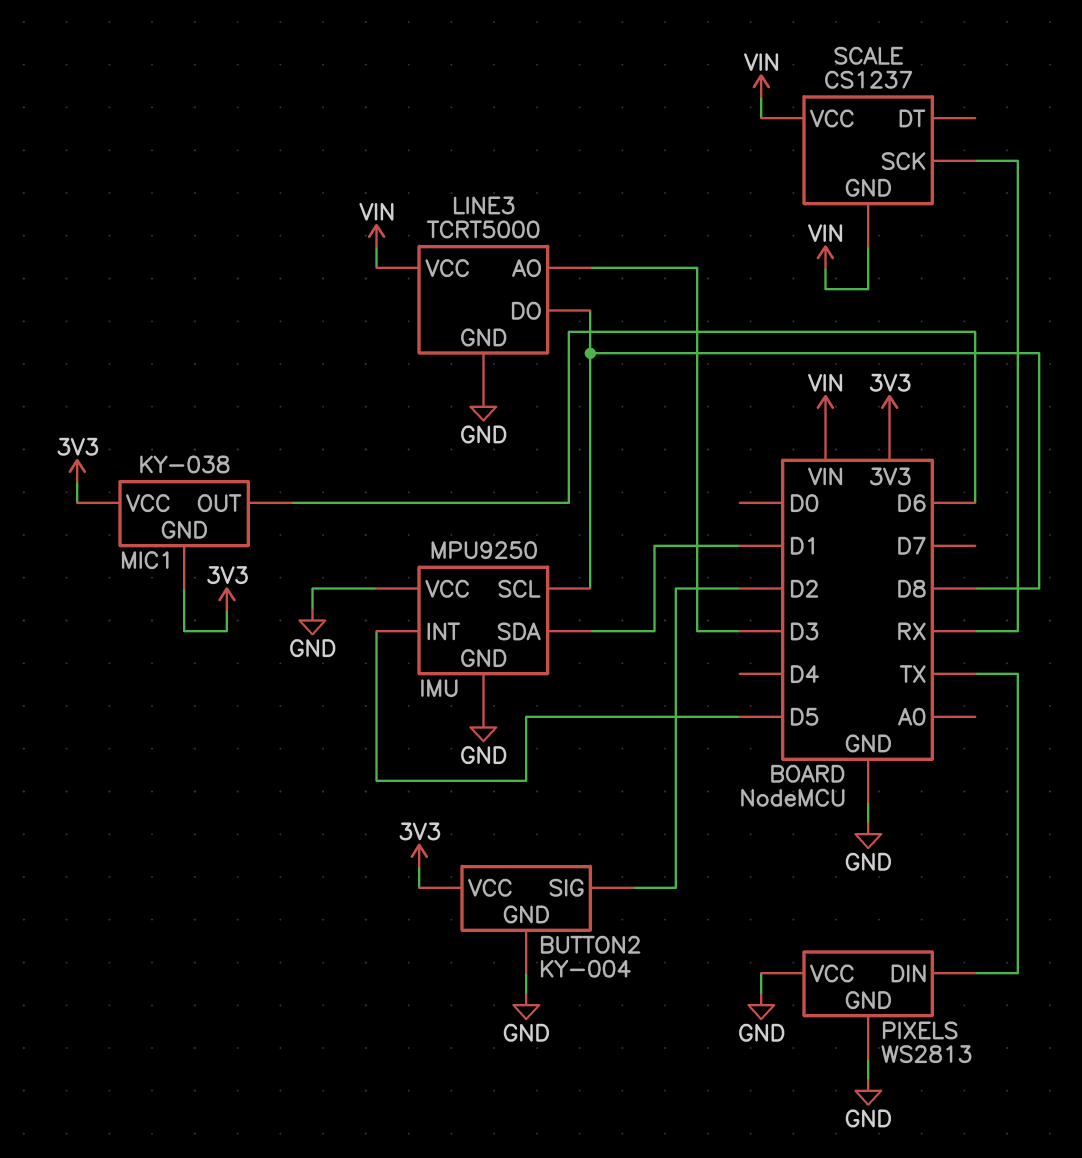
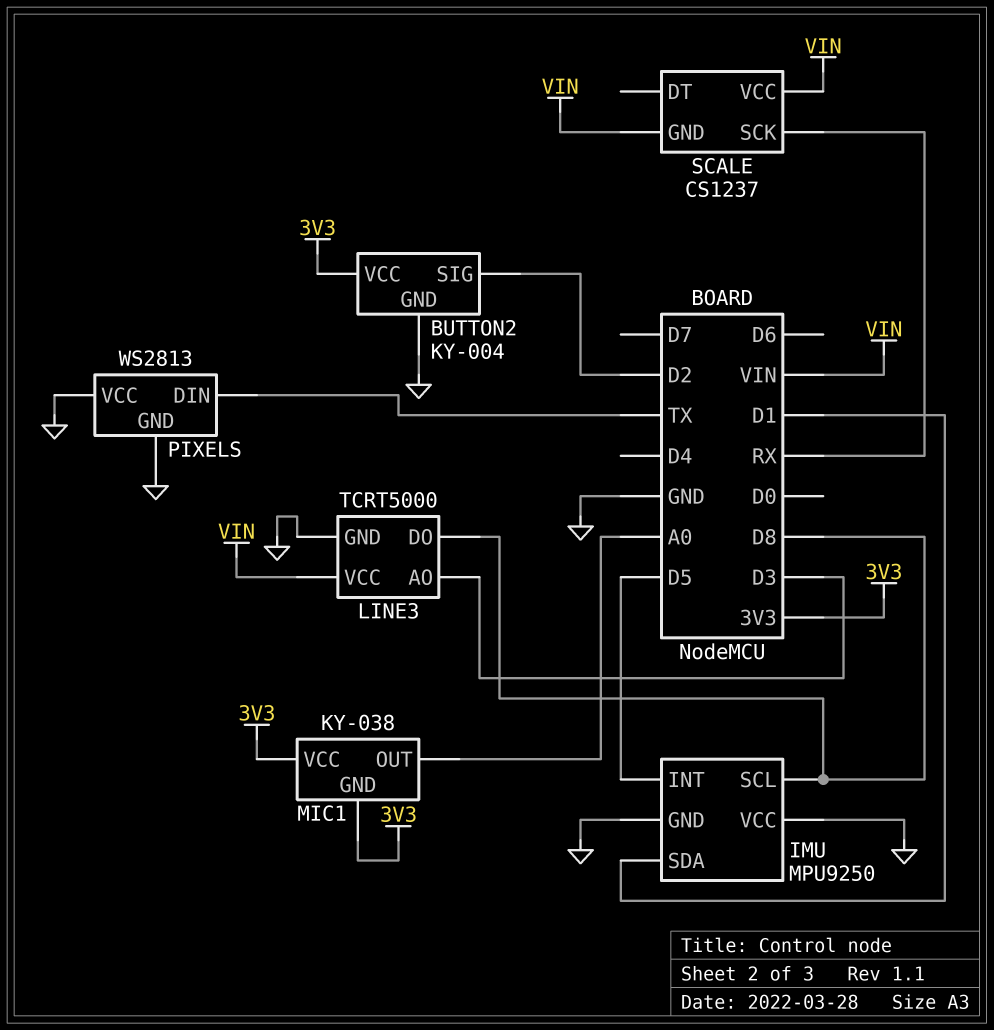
MIC1 pin OUT: D6 -> A0

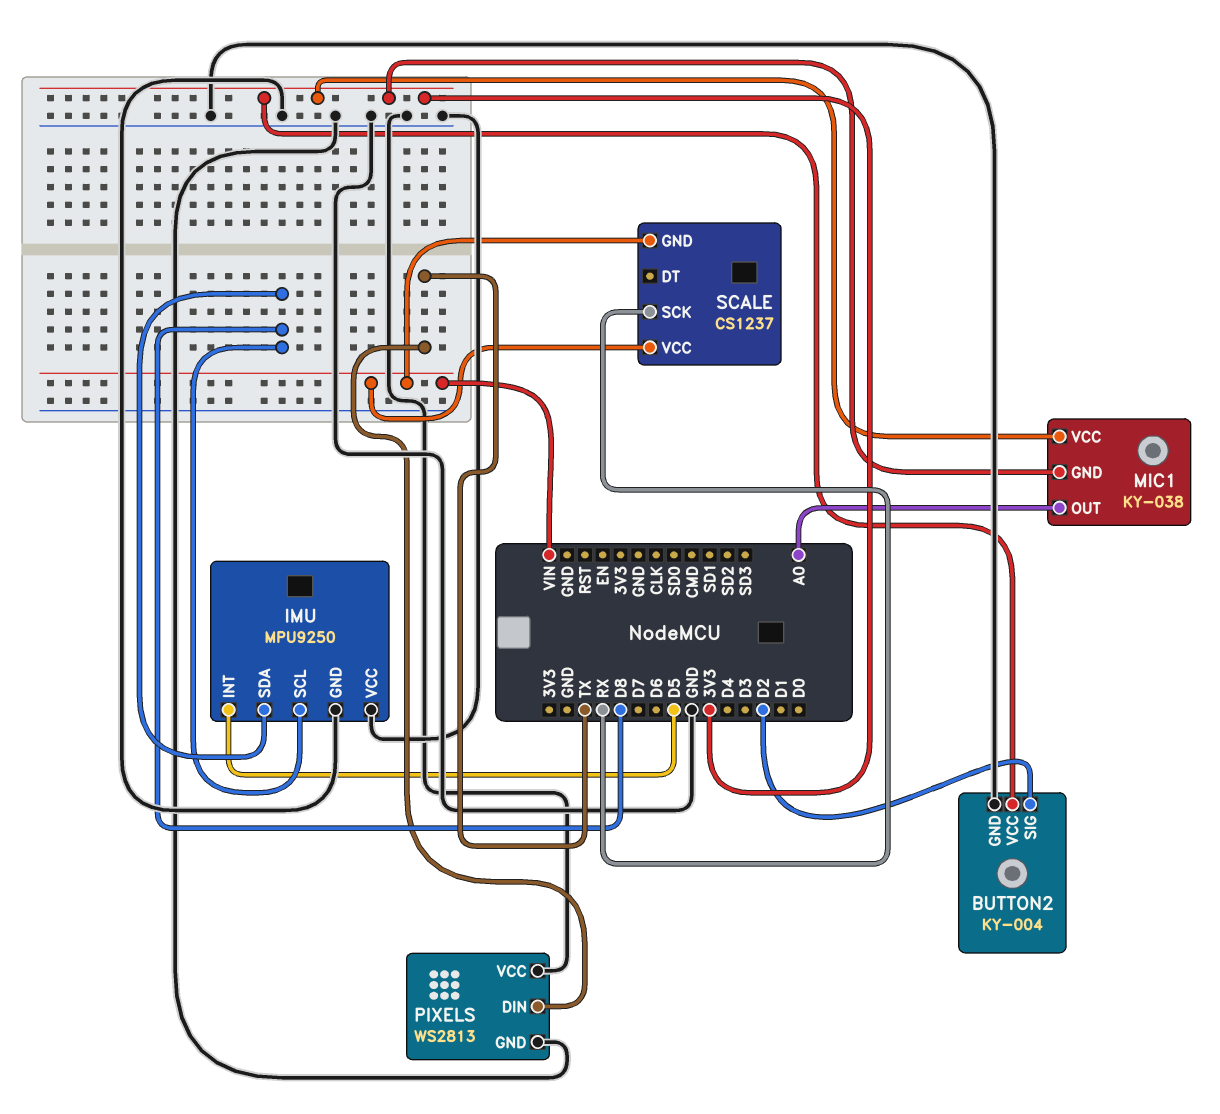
IMU pin SDA: D1 -> D8
LINE3: TCRT5000 -> none
LINE3 pin AO: D3 -> none
LINE3 pin DO: D8 -> none
LINE3 pin GND: GND -> none
LINE3 pin VCC: VIN -> none

